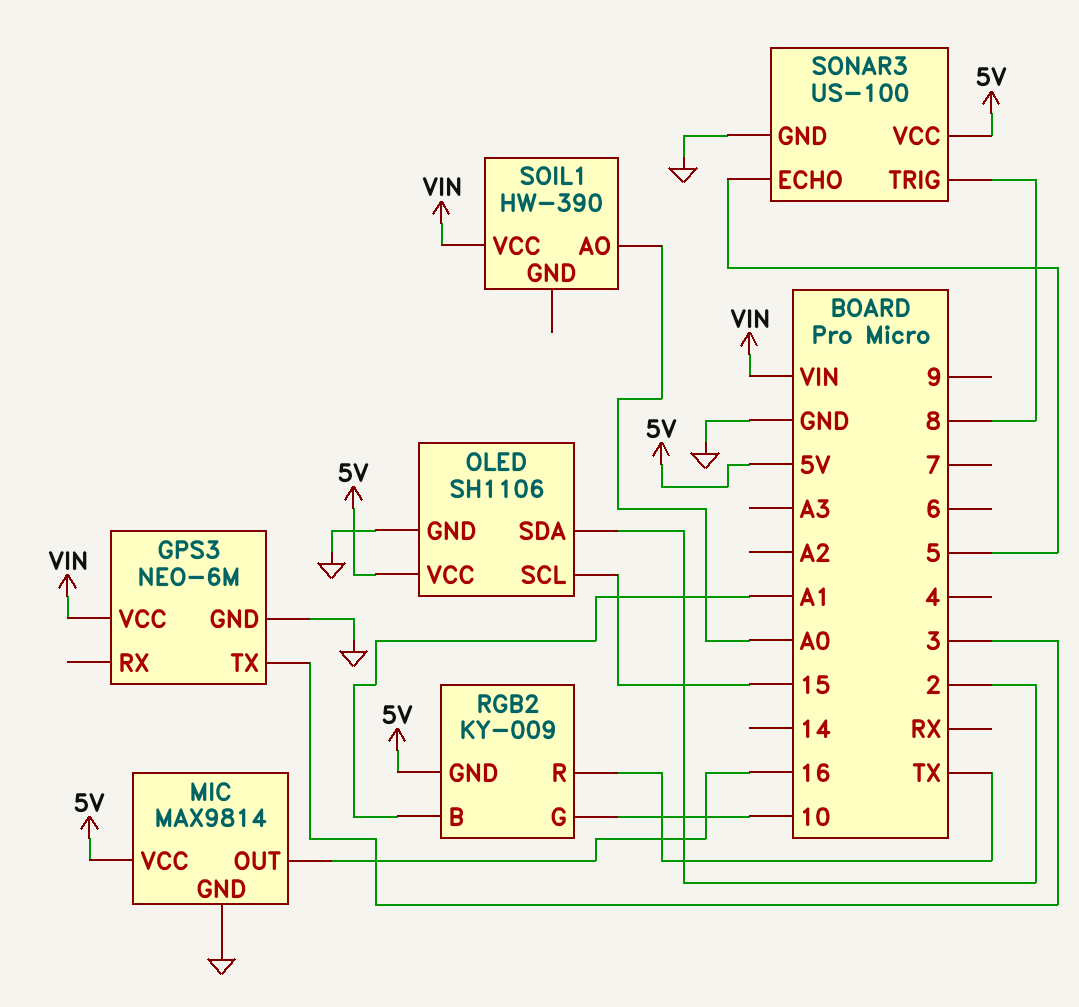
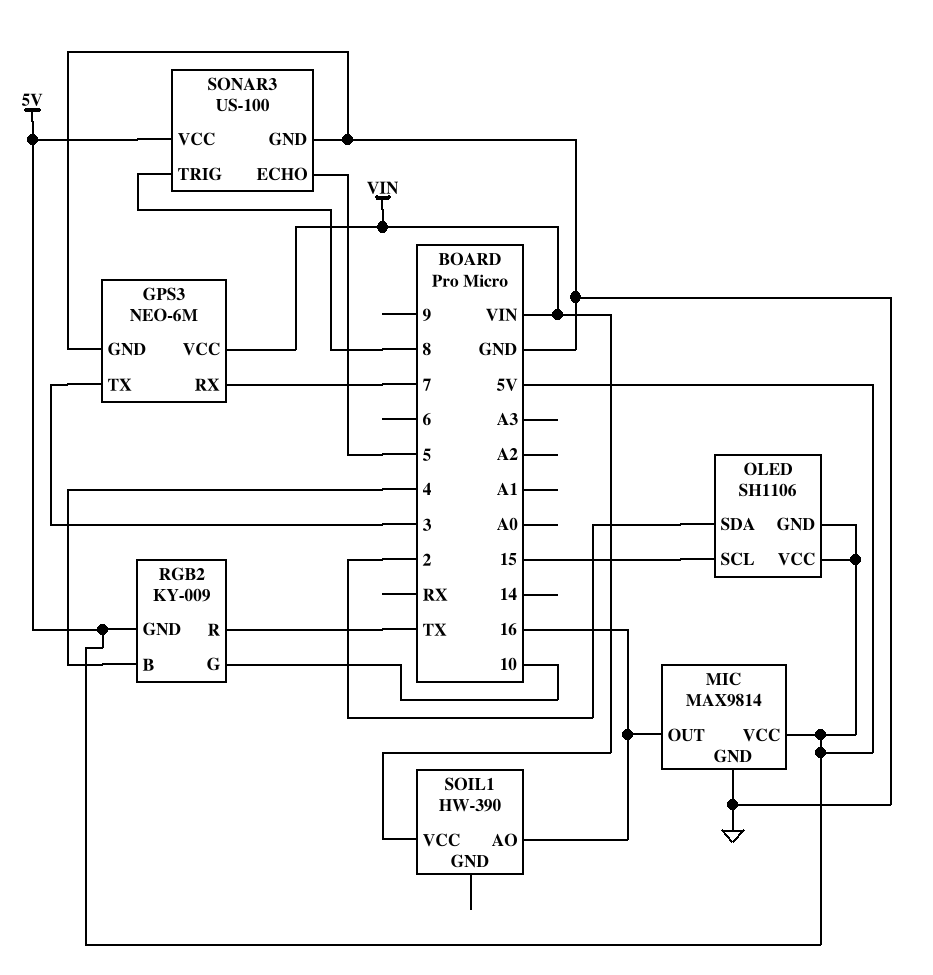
GPS3 pin RX: none -> 7
OLED pin GND: GND -> 5V
RGB2 pin B: A1 -> 4
SOIL1 pin AO: A0 -> 16

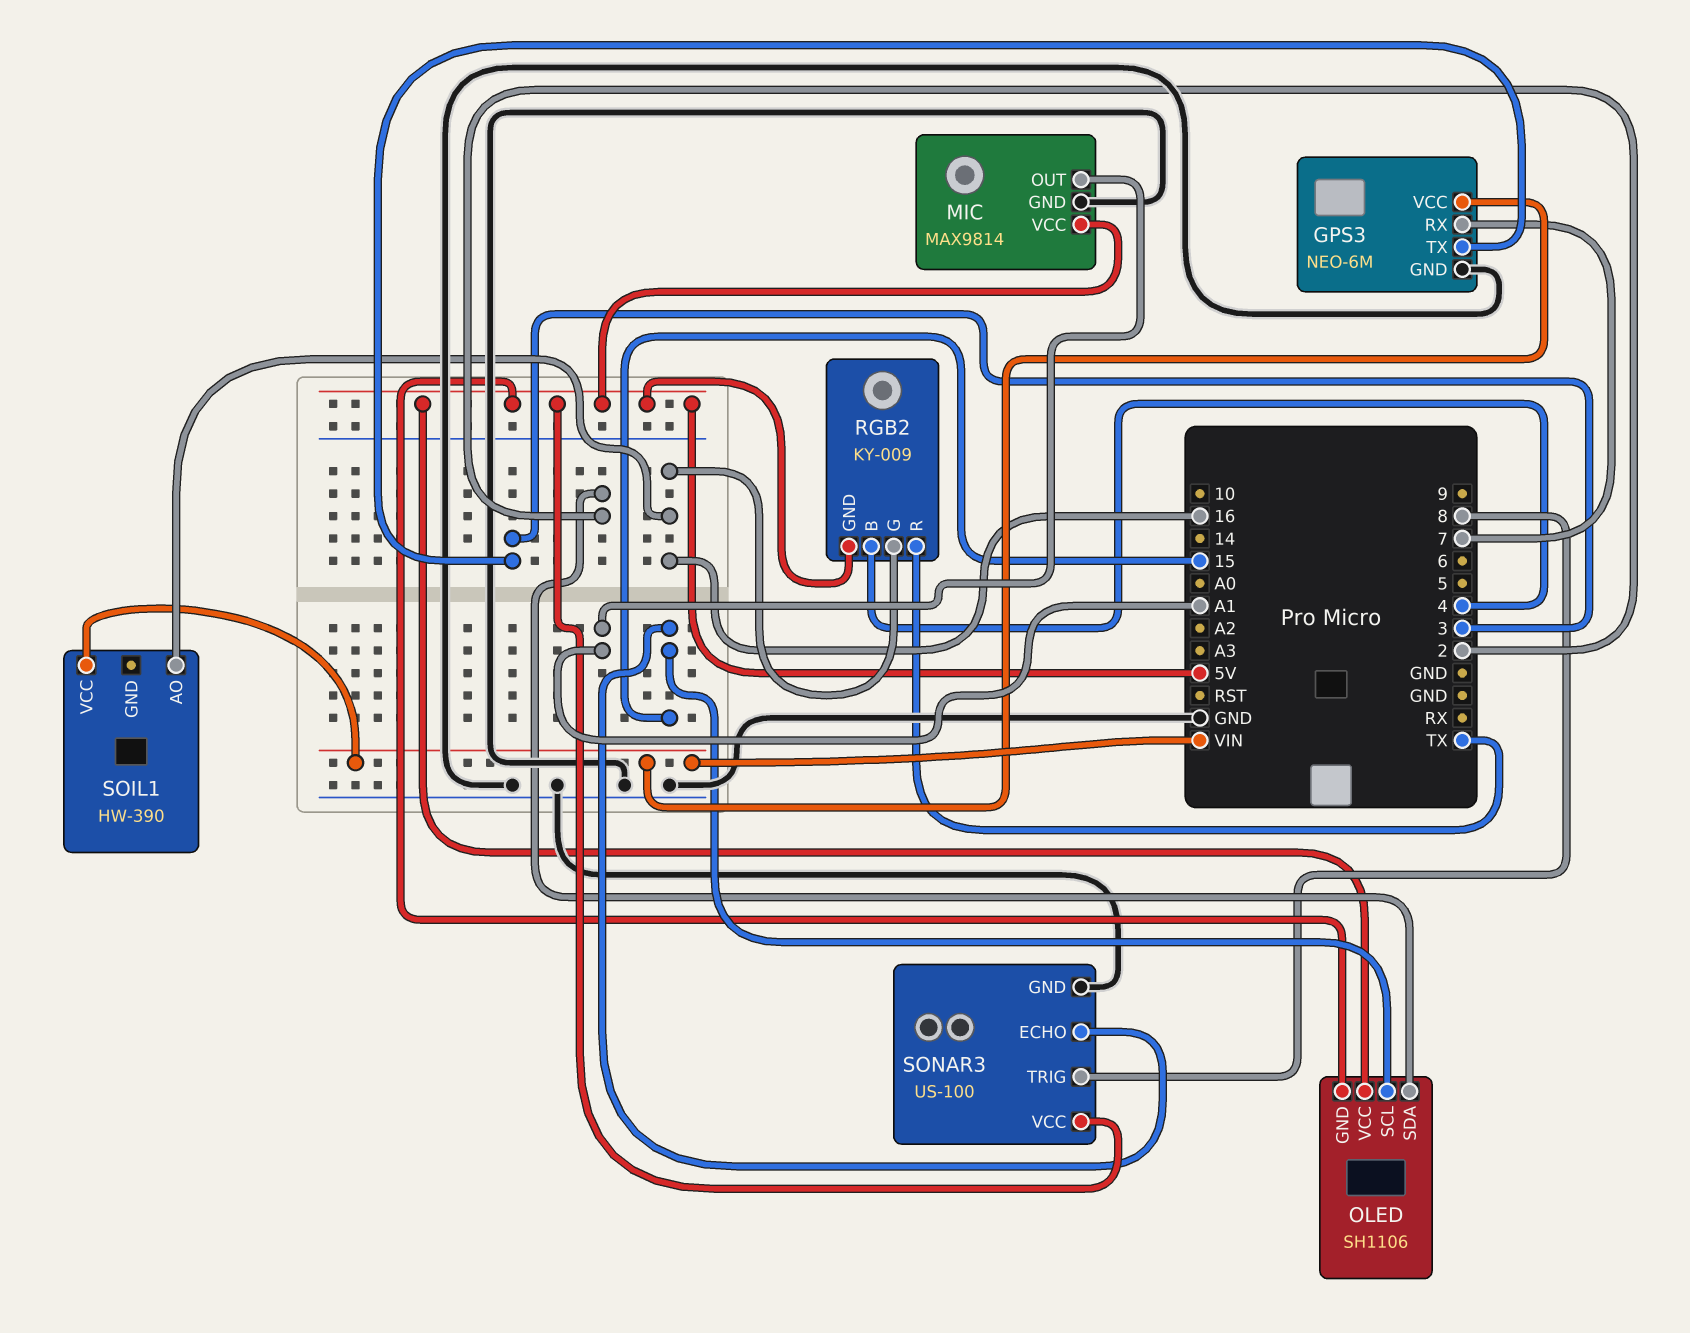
MIC pin OUT: 16 -> A1
RGB2 pin G: 10 -> 16
SONAR3 pin ECHO: 5 -> 15

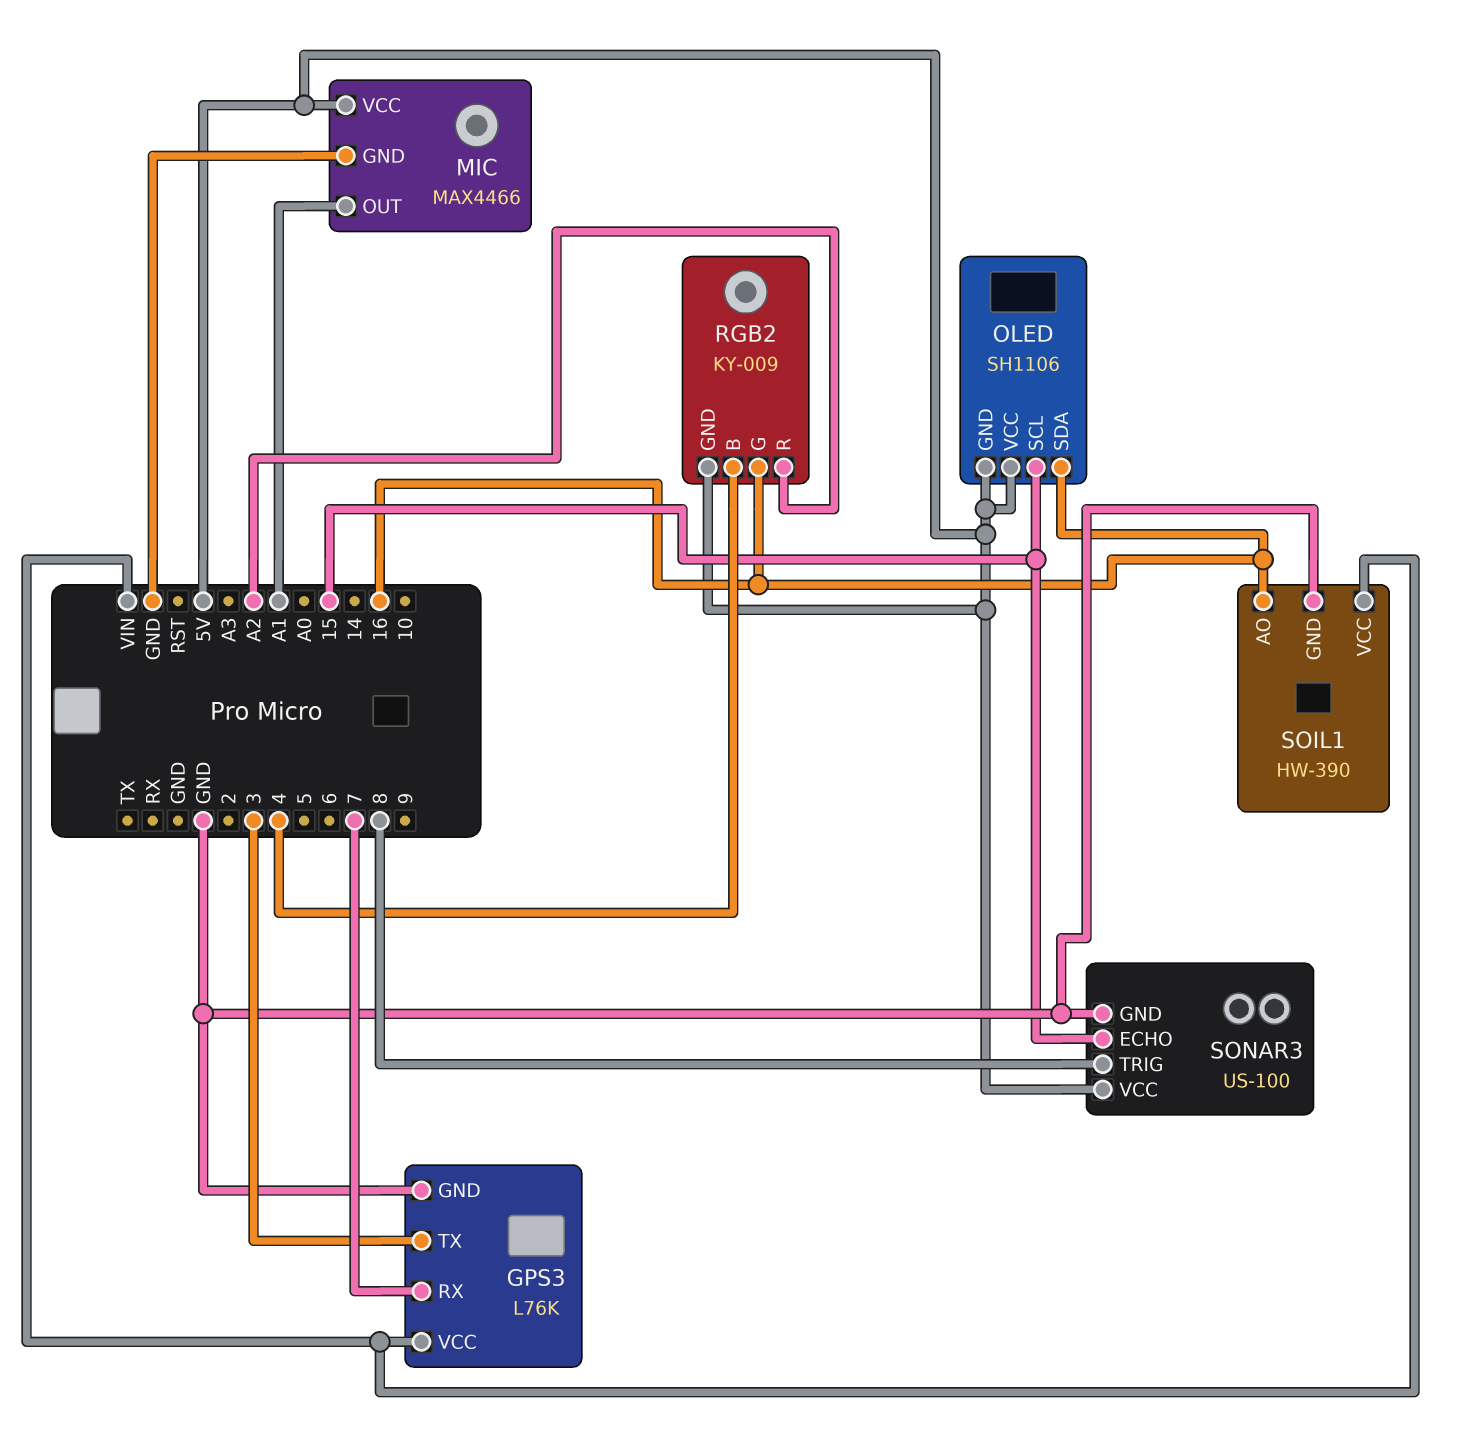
GPS3: NEO-6M -> L76K
MIC: MAX9814 -> MAX4466
OLED pin SDA: 2 -> 16
RGB2 pin R: TX -> A2
SOIL1 pin GND: none -> GND

